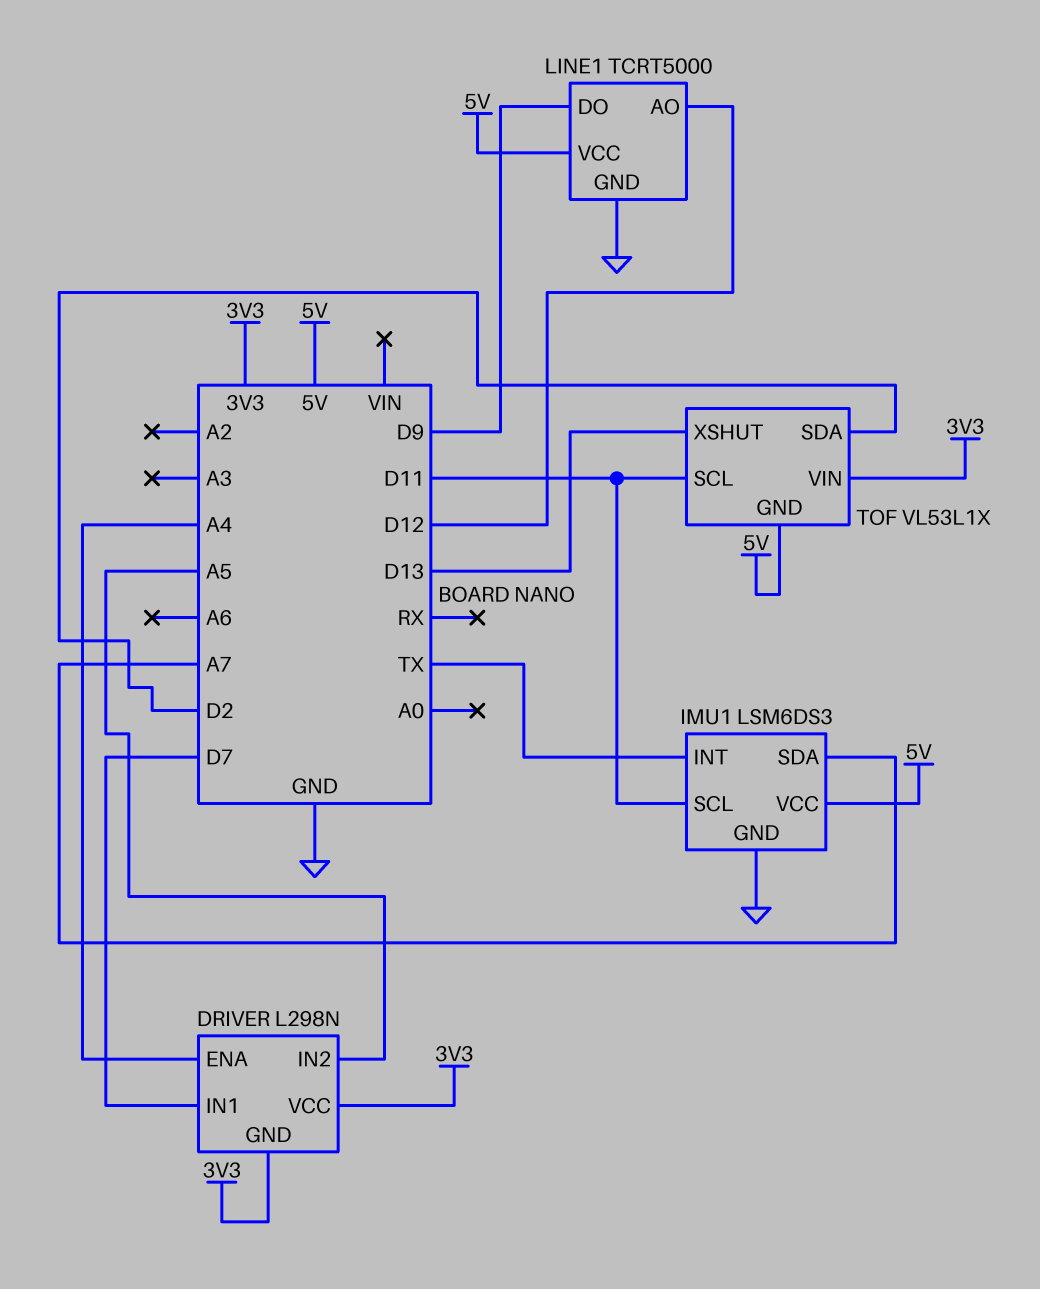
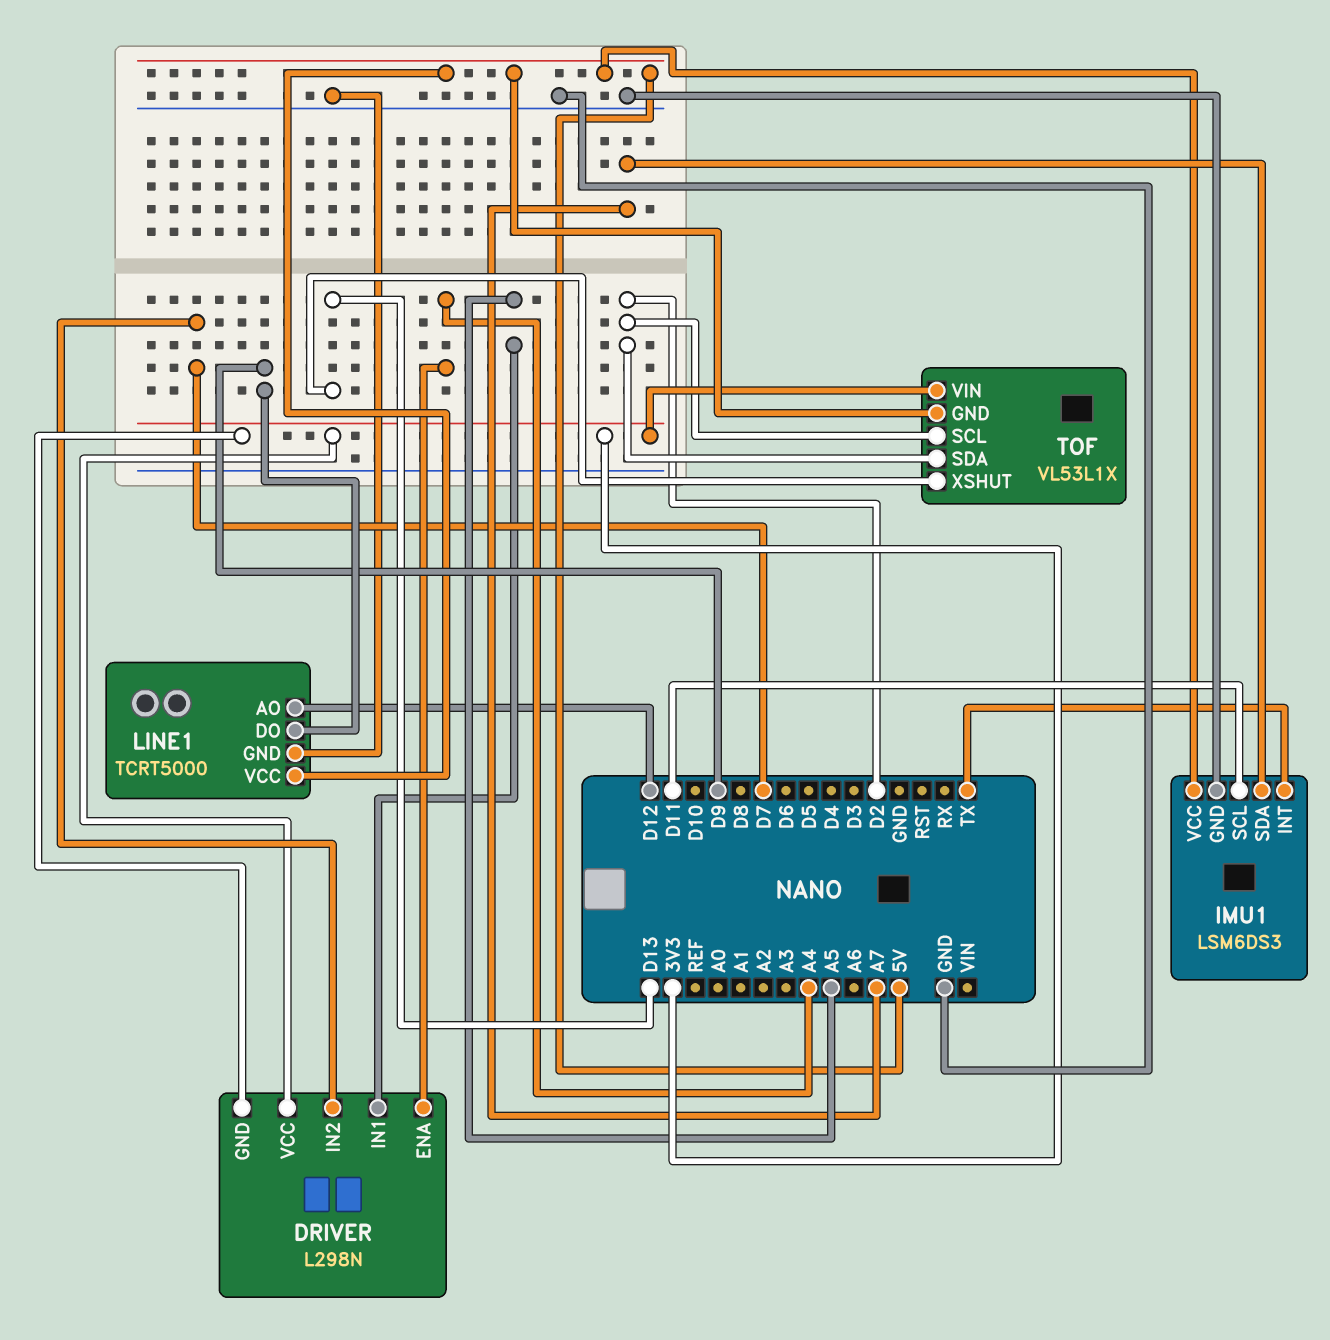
DRIVER pin IN1: D7 -> A5
DRIVER pin IN2: A5 -> D7
TOF pin SCL: D11 -> D2

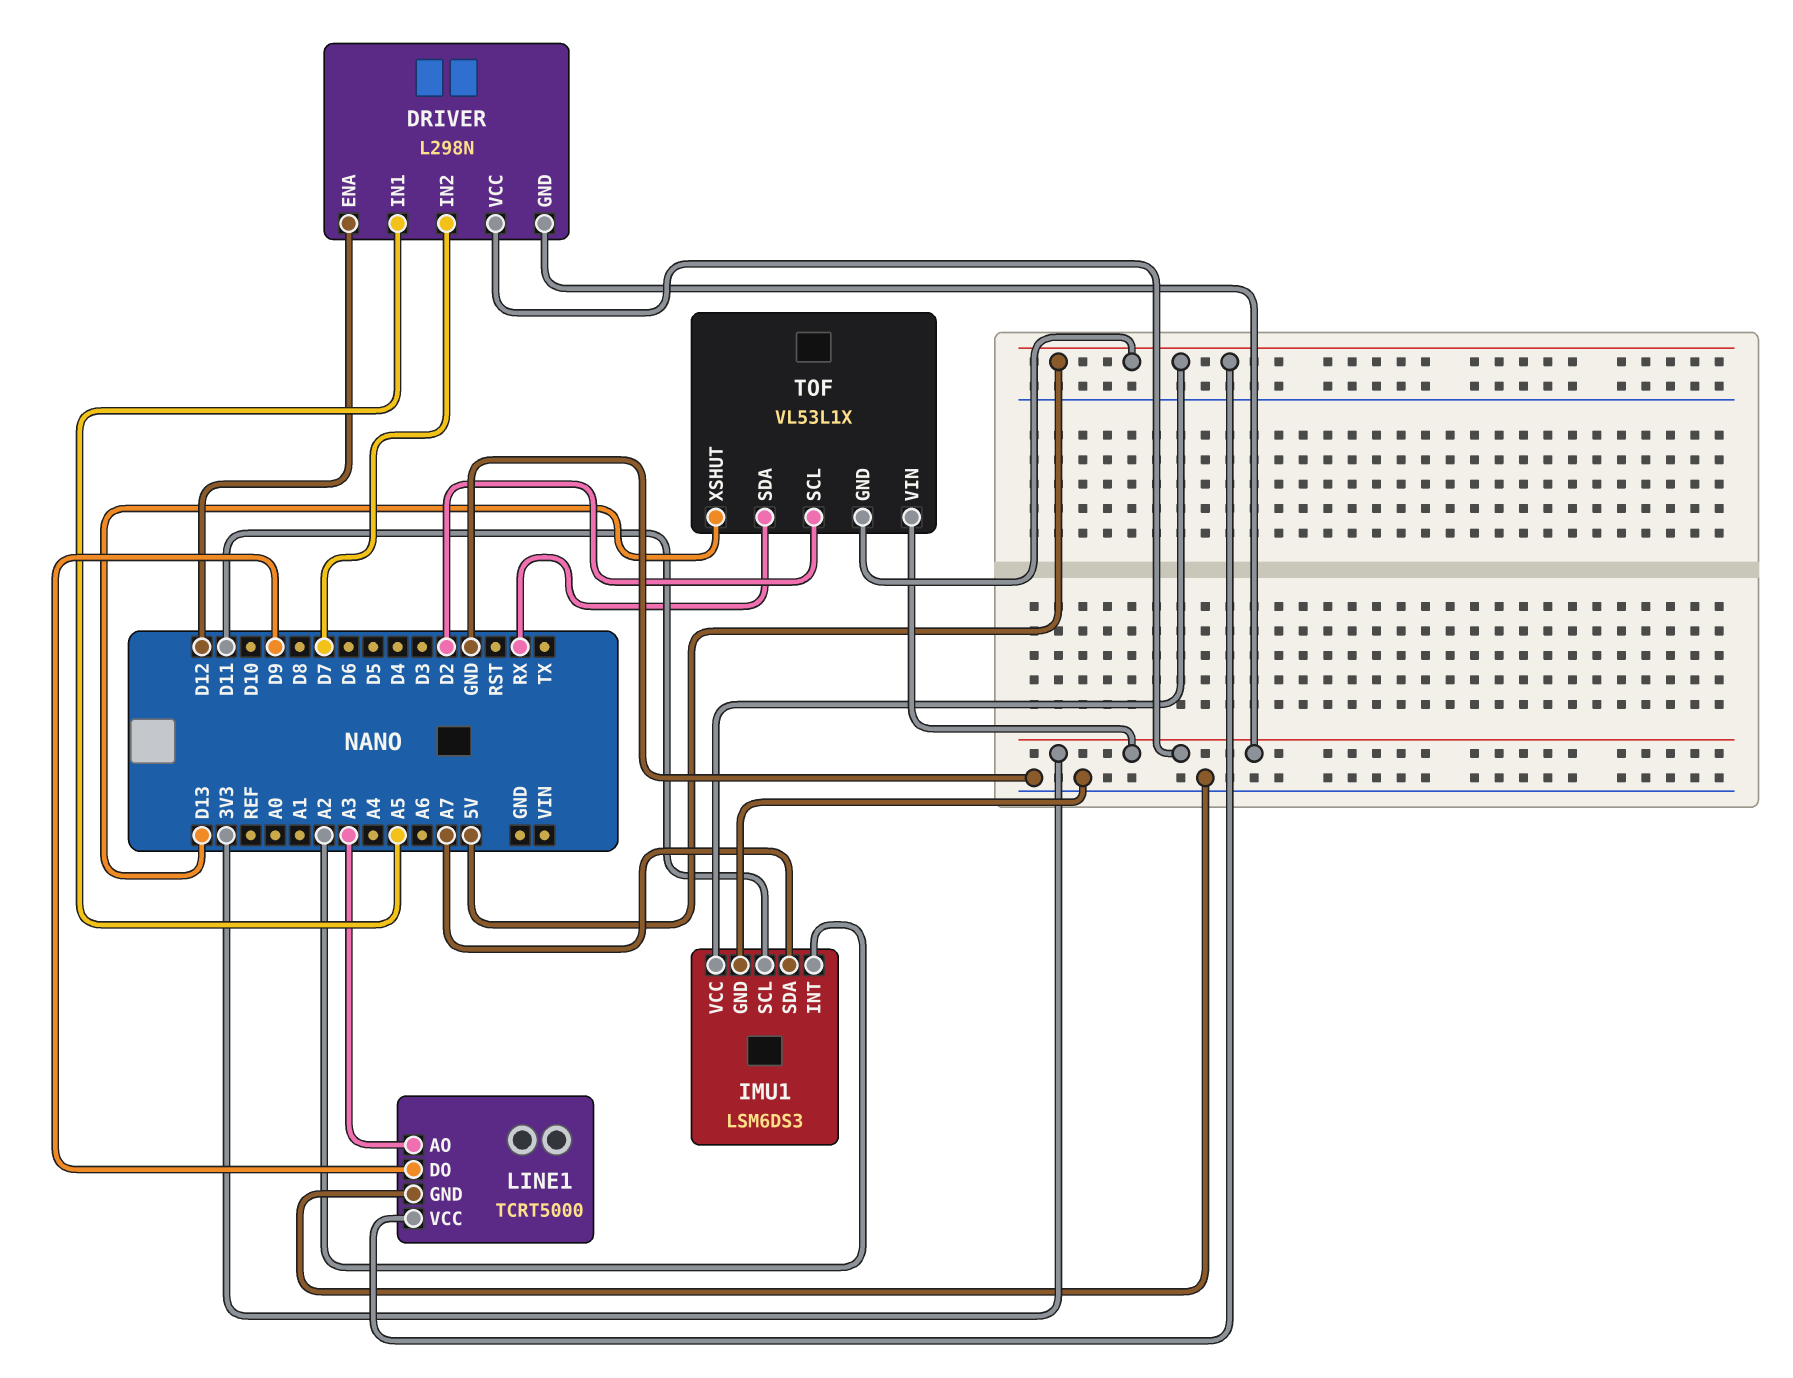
DRIVER pin ENA: A4 -> D12
IMU1 pin INT: TX -> A2
LINE1 pin AO: D12 -> A3
TOF pin SDA: D2 -> RX

